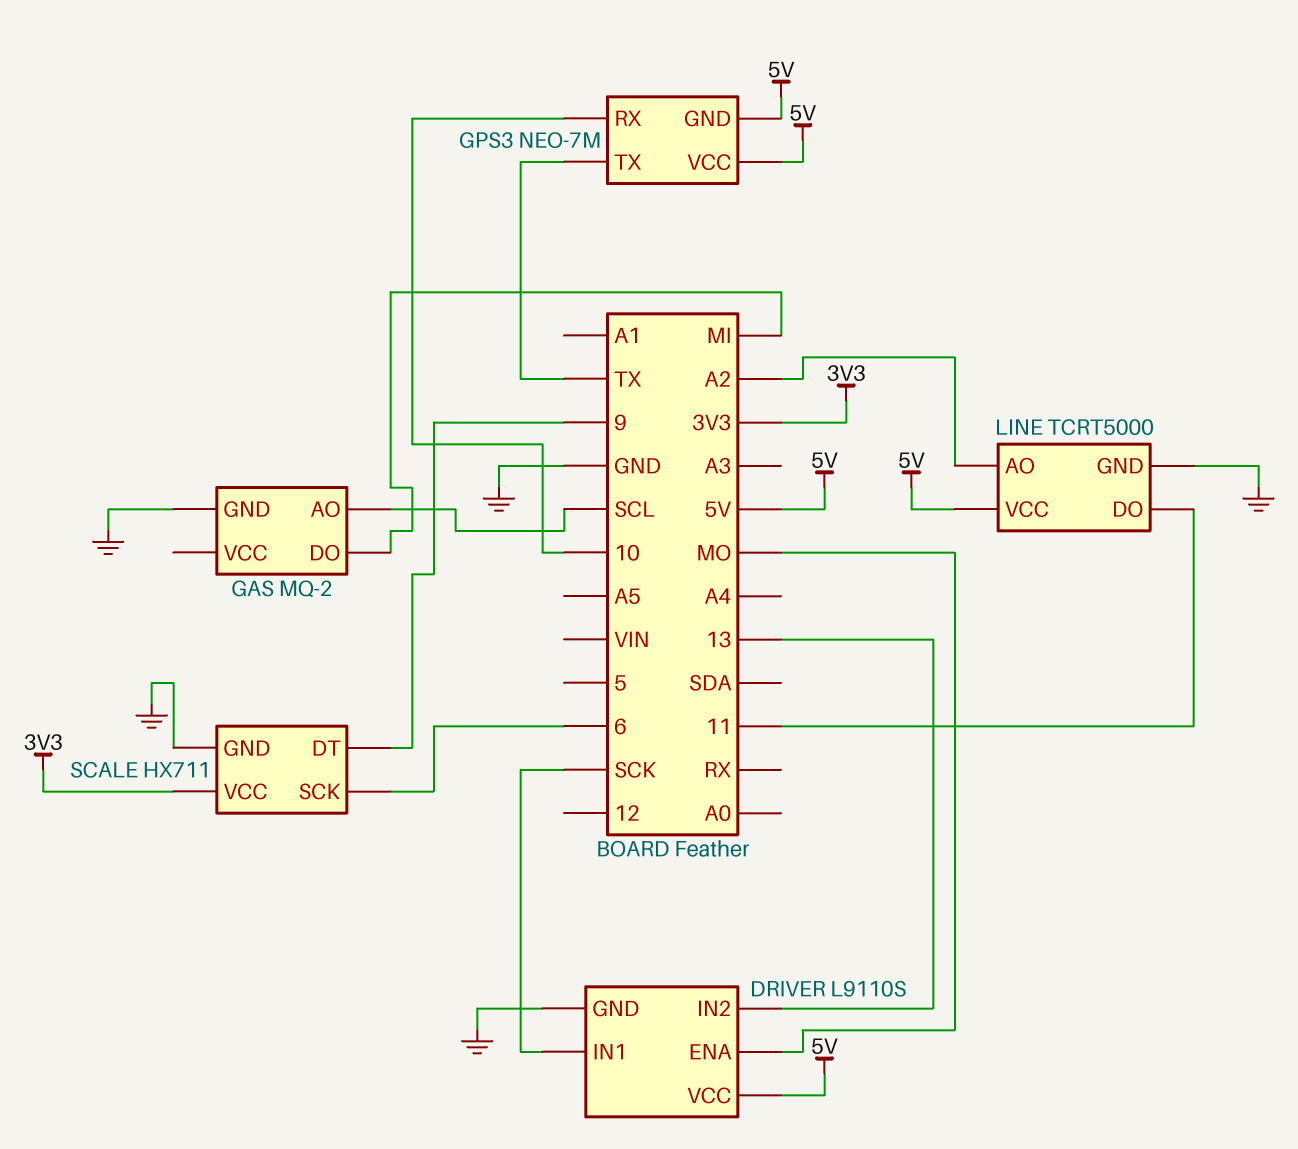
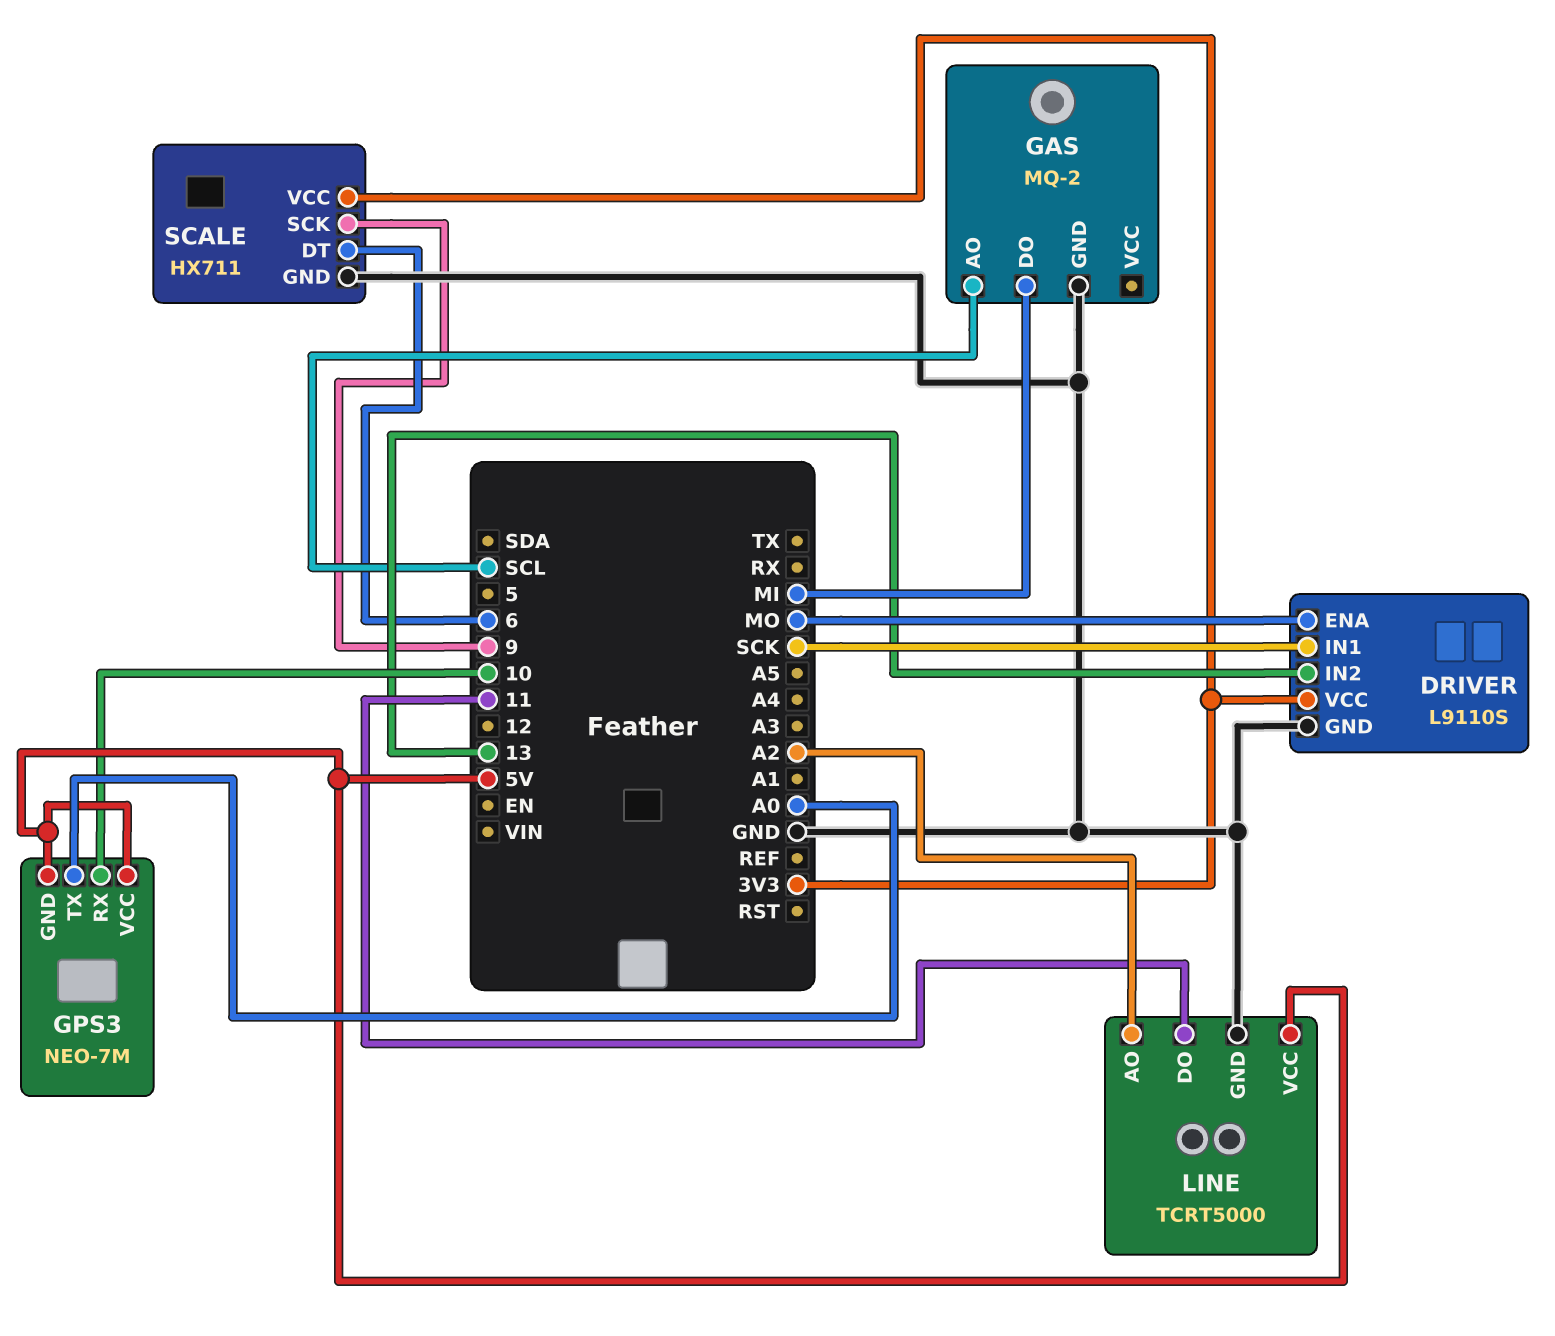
DRIVER pin VCC: 5V -> 3V3
GPS3 pin TX: TX -> A0
SCALE pin DT: 9 -> 6
SCALE pin SCK: 6 -> 9

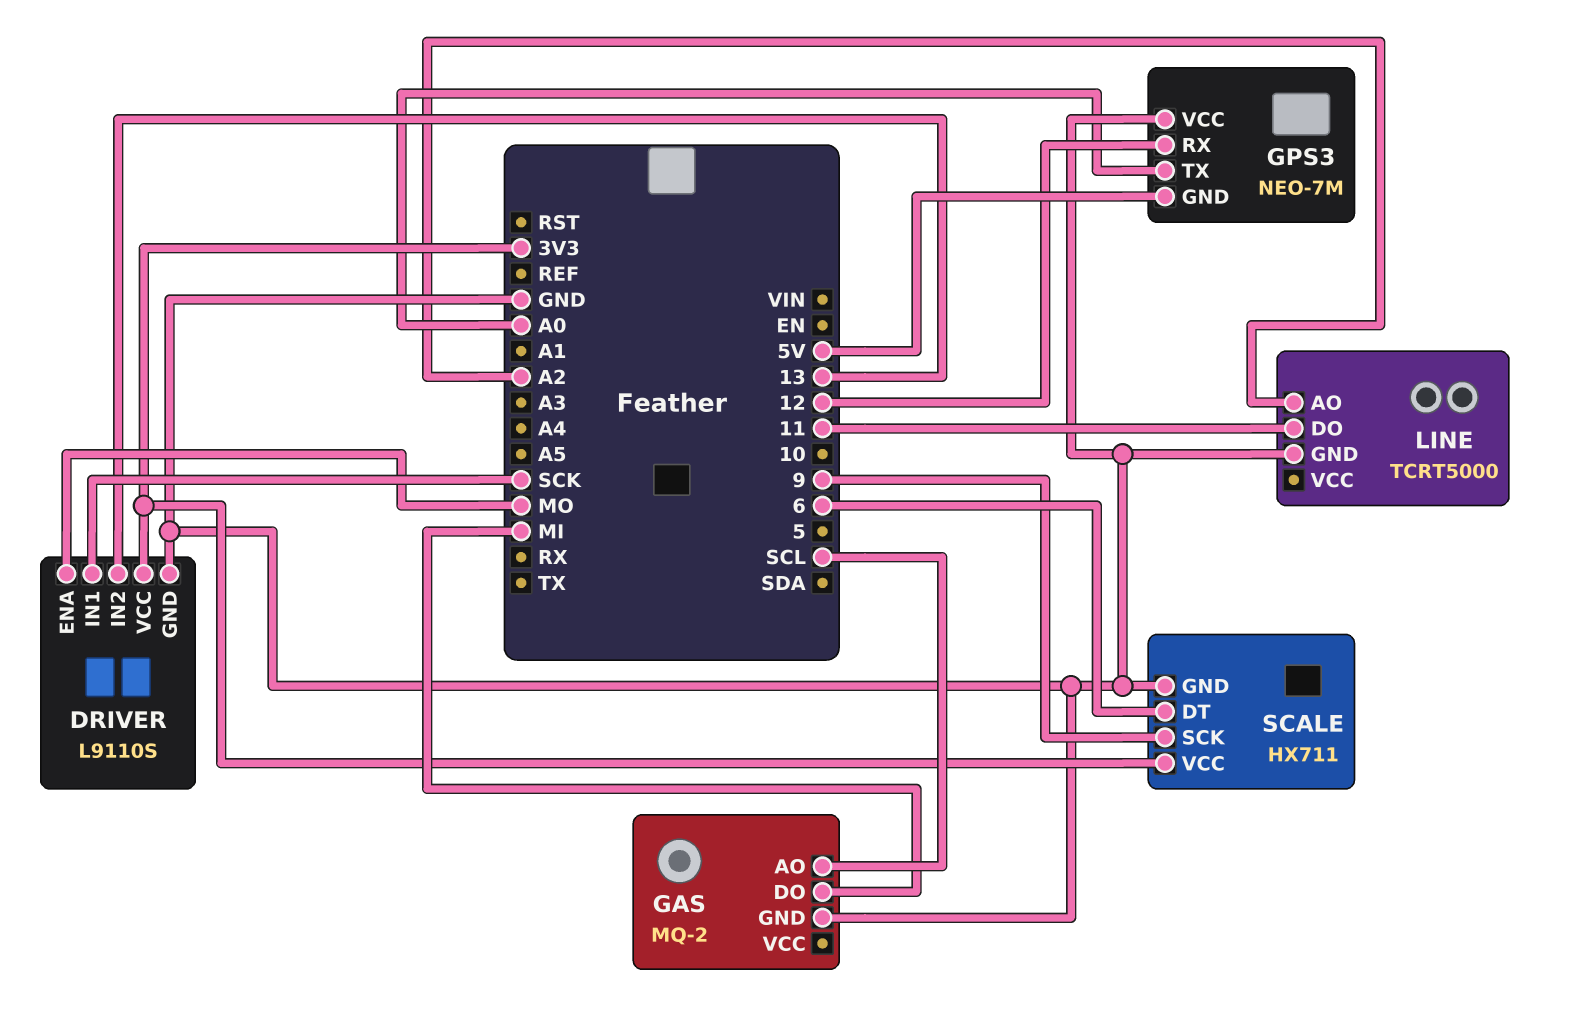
GPS3 pin RX: 10 -> 12
GPS3 pin VCC: 5V -> GND
LINE pin VCC: 5V -> none

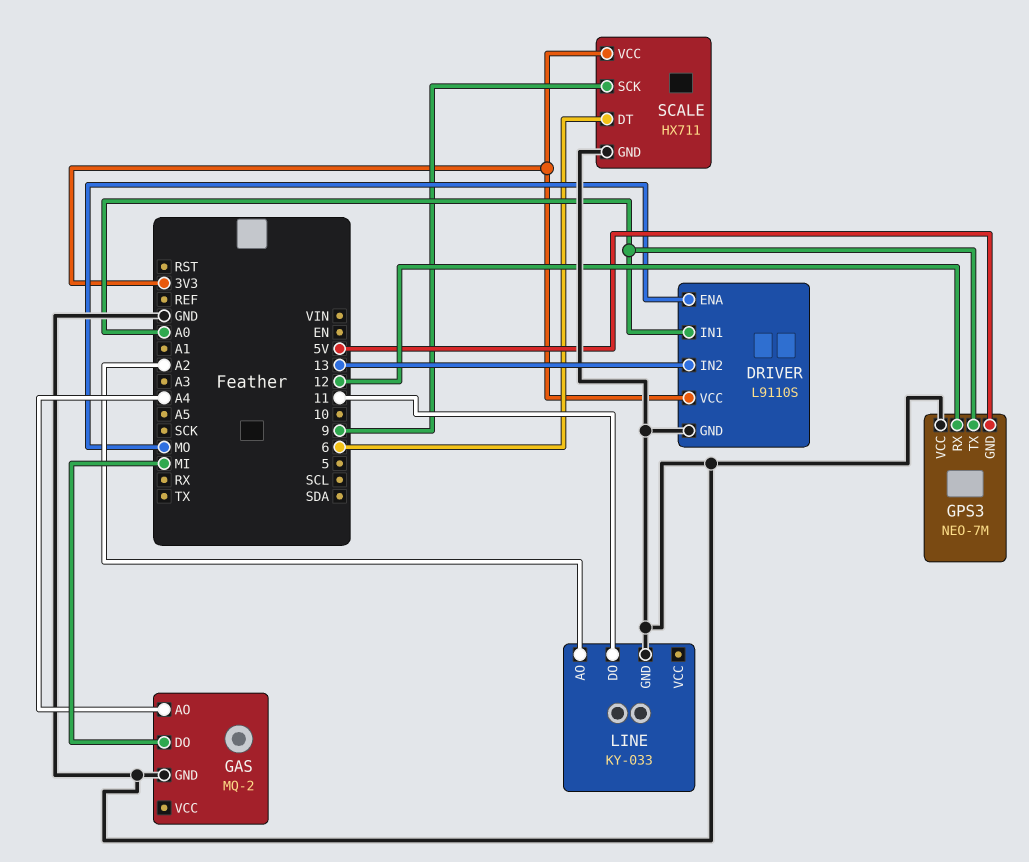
DRIVER pin IN1: SCK -> A0
GAS pin AO: SCL -> A4
LINE: TCRT5000 -> KY-033

